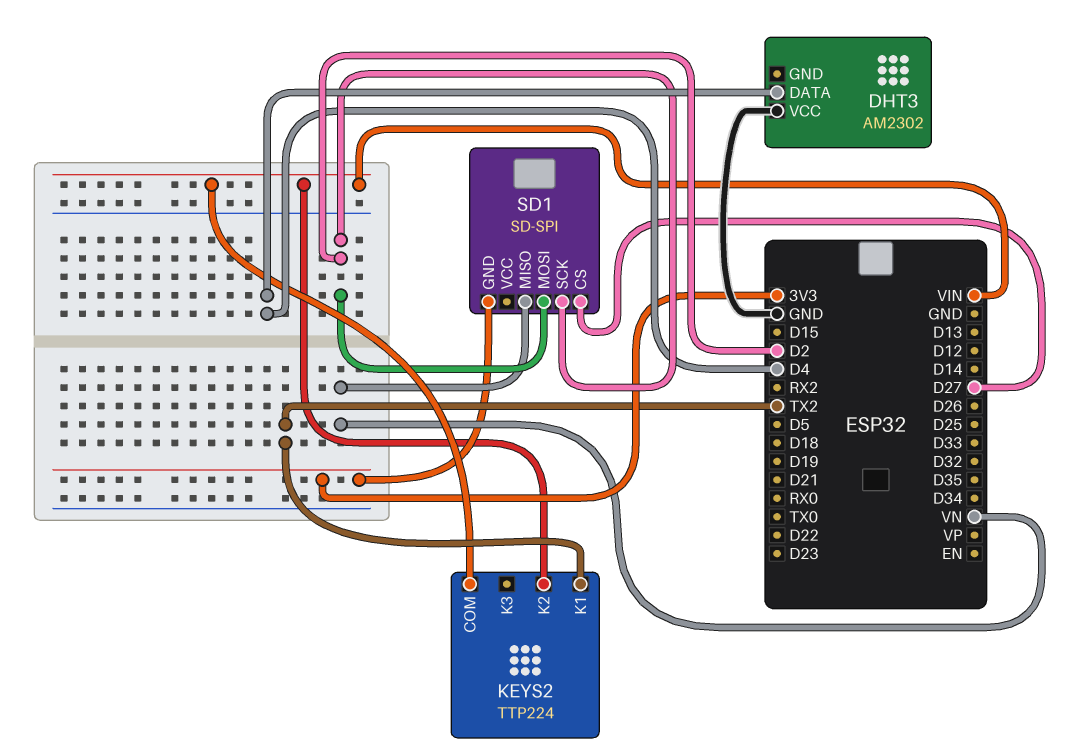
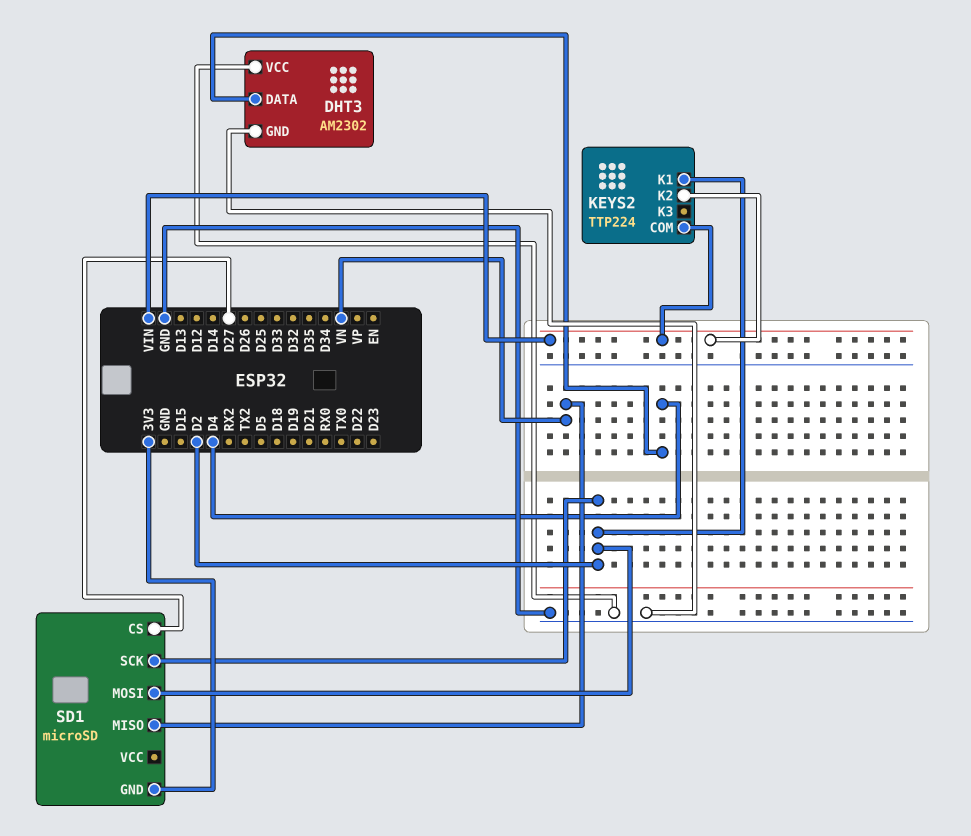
DHT3 pin GND: none -> GND
KEYS2 pin K1: TX2 -> D2
SD1: SD-SPI -> microSD

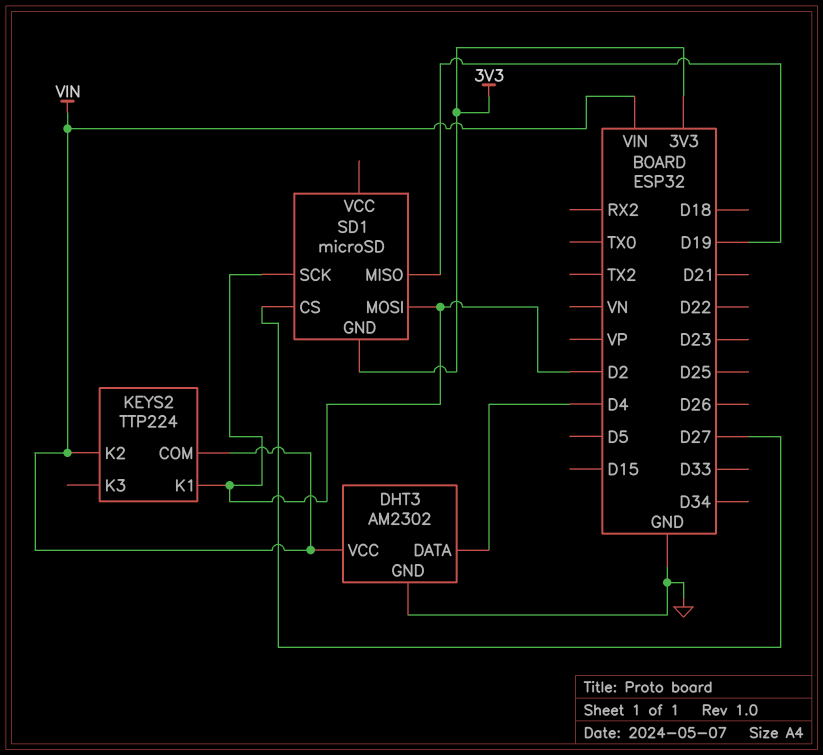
DHT3 pin VCC: GND -> VIN
SD1 pin MISO: VN -> D19

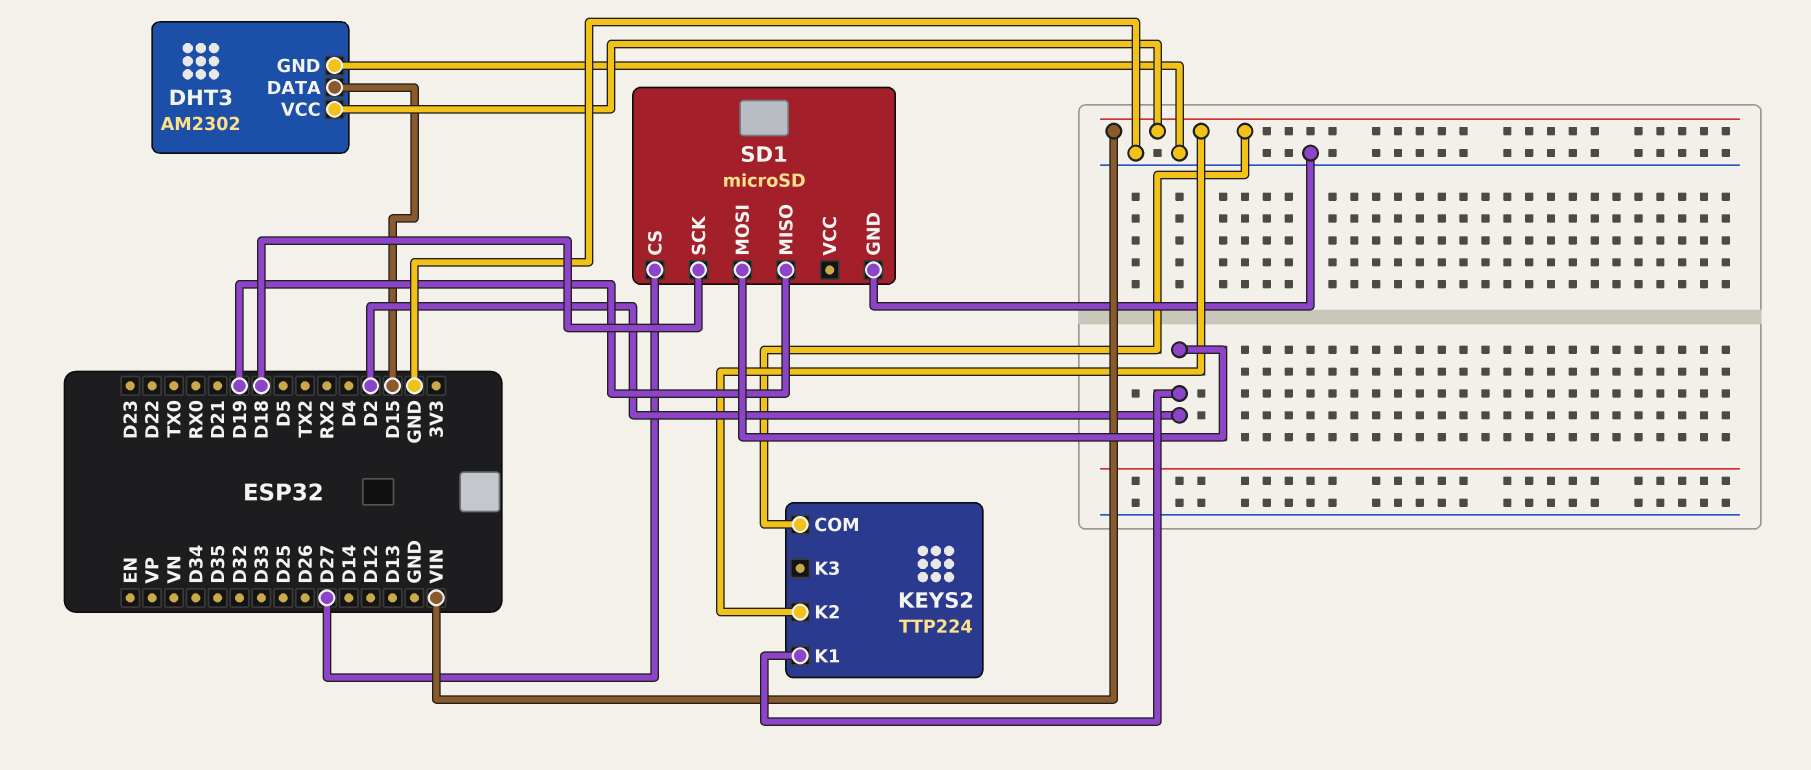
DHT3 pin DATA: D4 -> D15
SD1 pin GND: 3V3 -> GND
SD1 pin SCK: D2 -> D18

